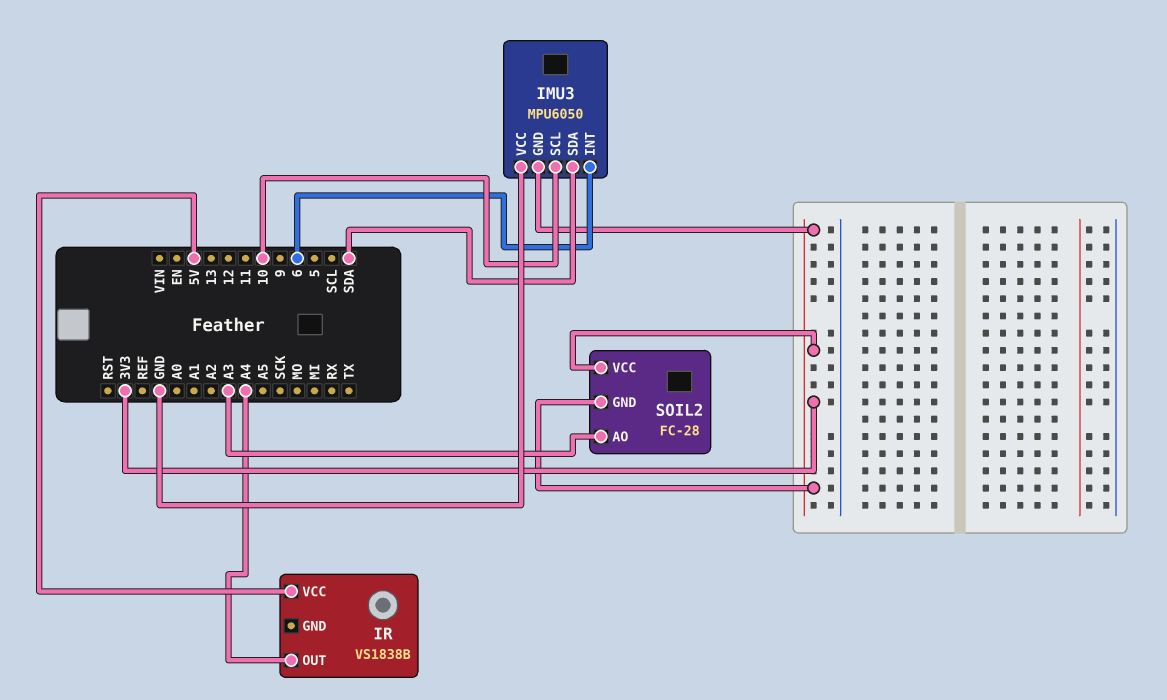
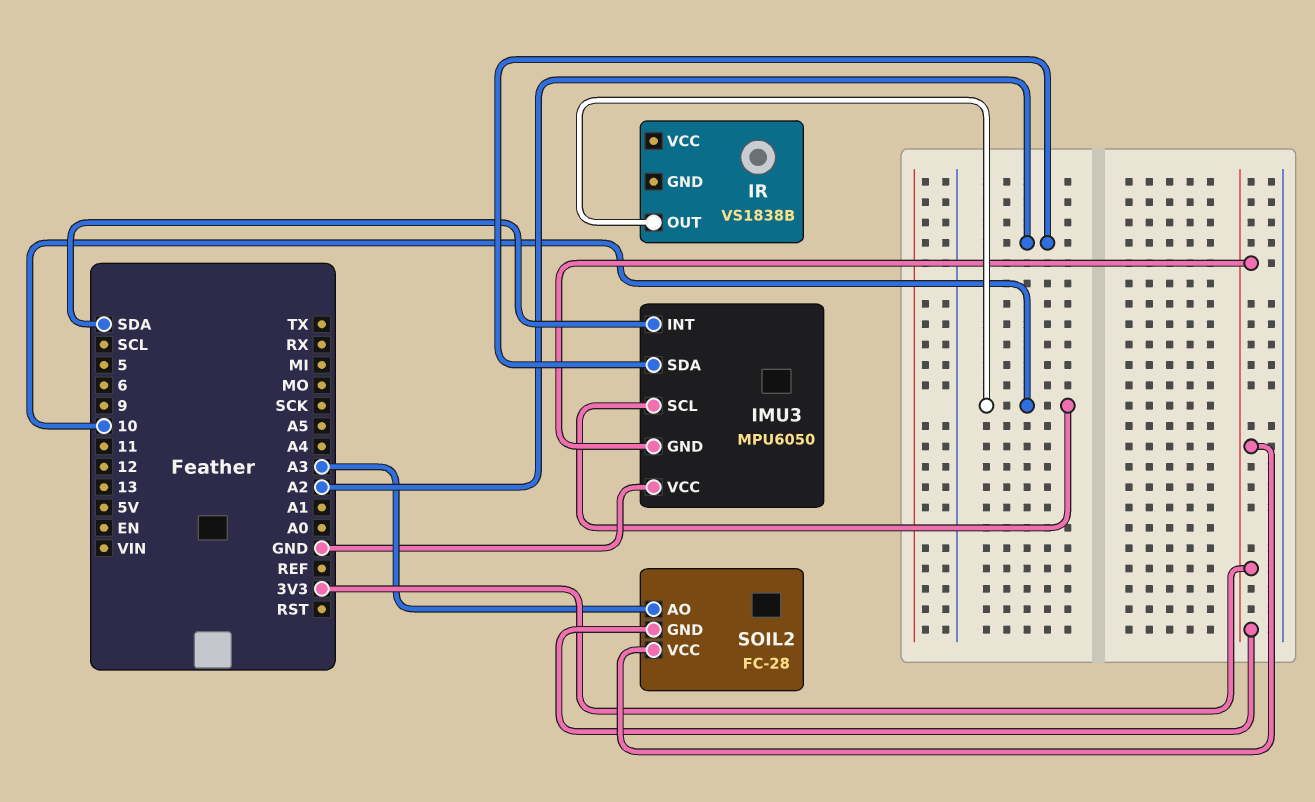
IMU3 pin INT: 6 -> SDA
IMU3 pin SDA: SDA -> A2
IR pin OUT: A4 -> 10
IR pin VCC: 5V -> none

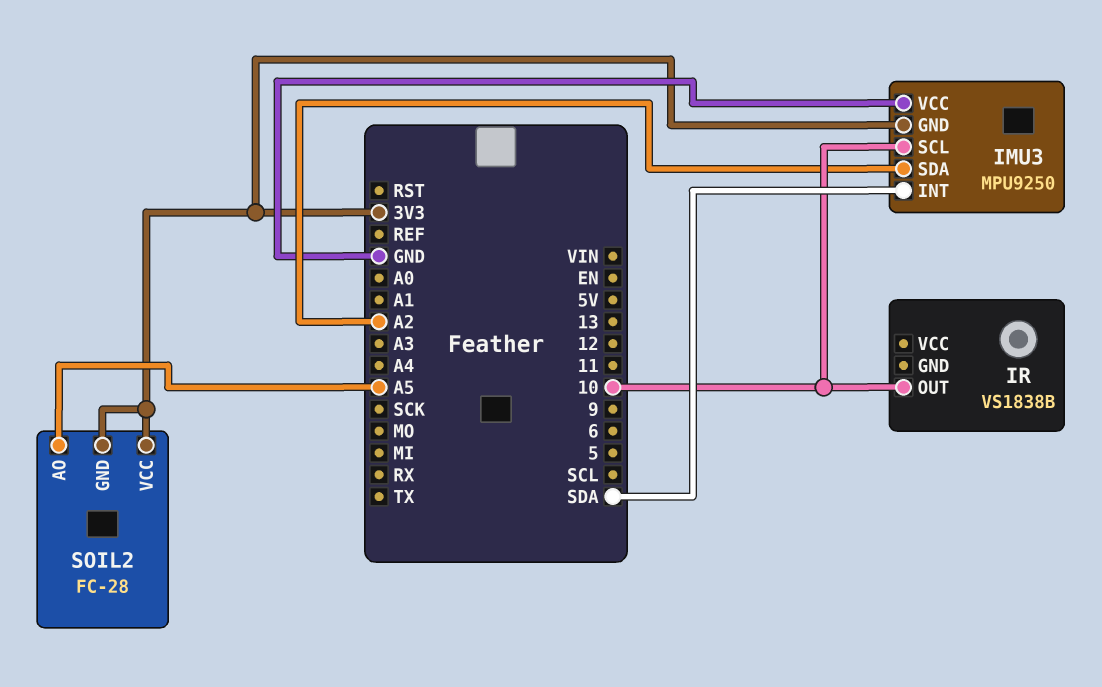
IMU3: MPU6050 -> MPU9250
SOIL2 pin AO: A3 -> A5

